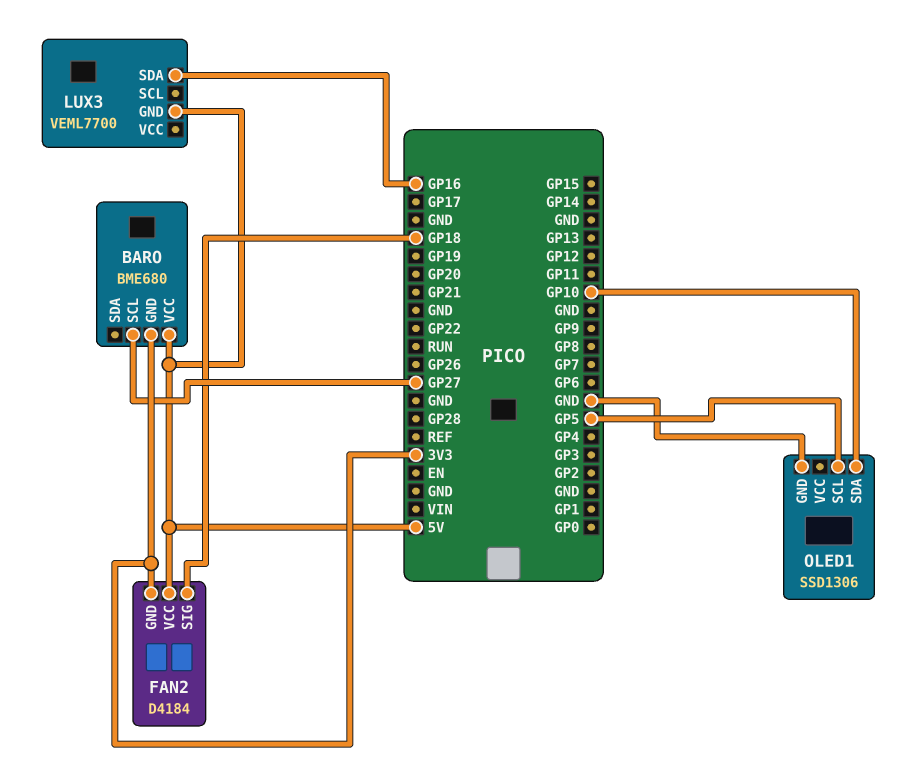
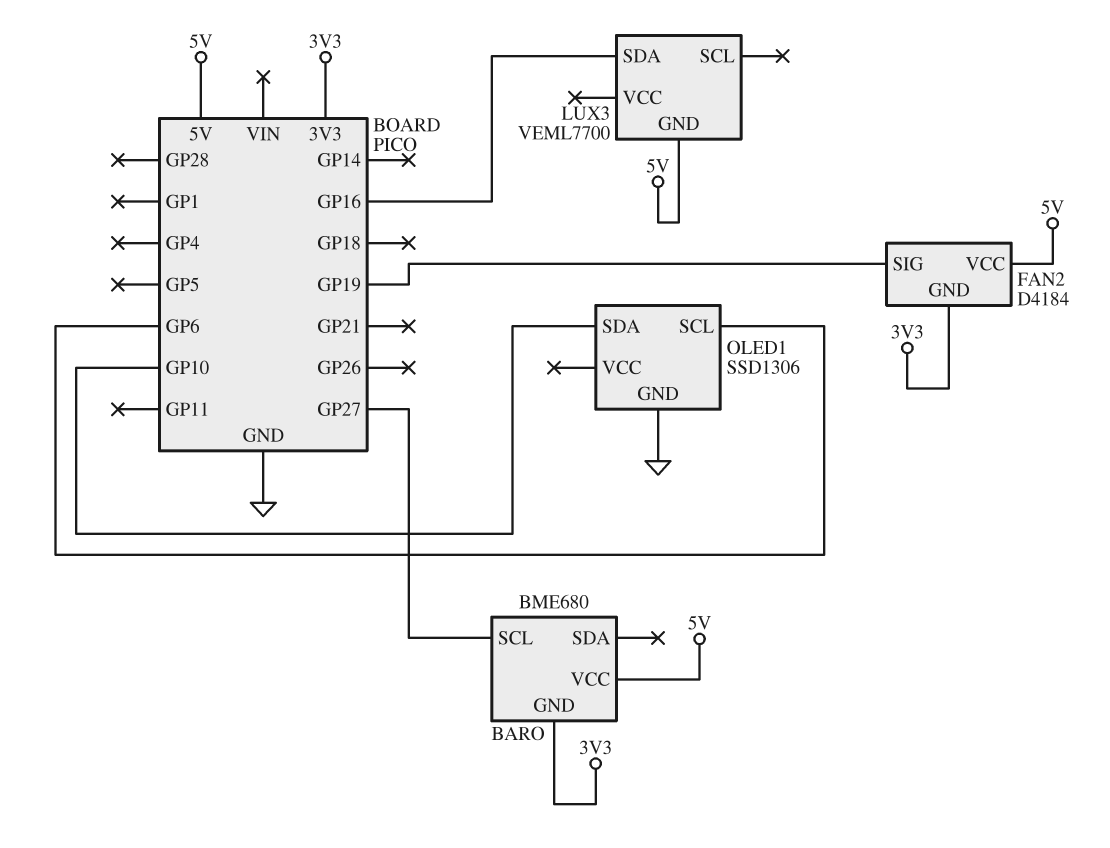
FAN2 pin SIG: GP18 -> GP19
OLED1 pin SCL: GP5 -> GP6

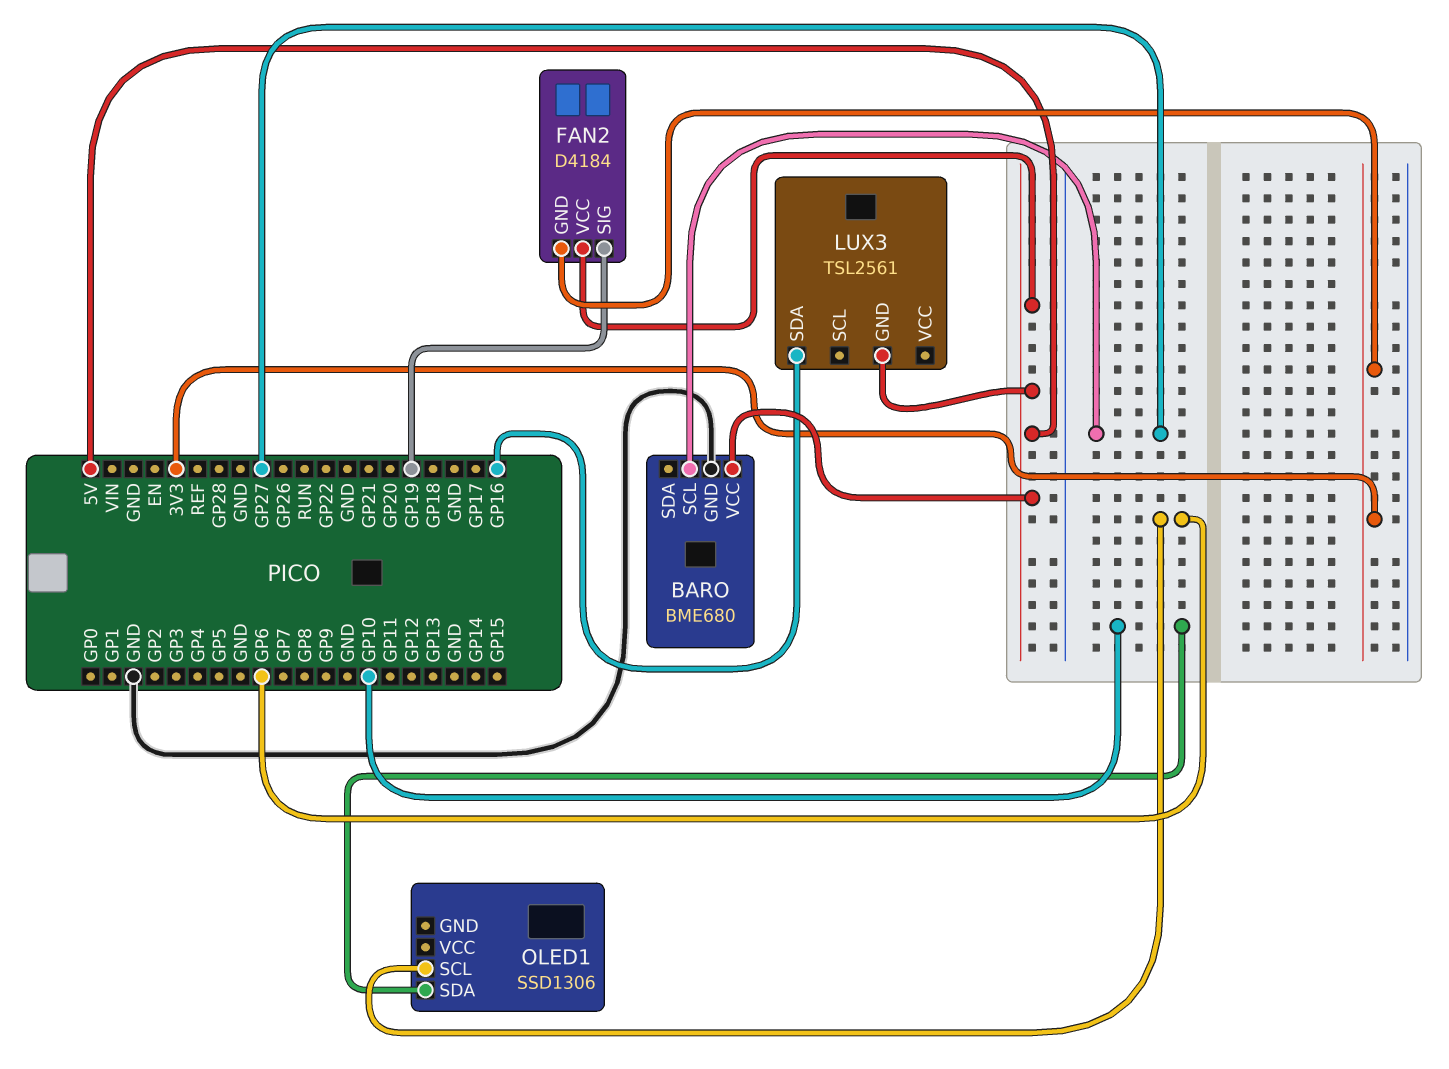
BARO pin GND: 3V3 -> GND
LUX3: VEML7700 -> TSL2561
OLED1 pin GND: GND -> none

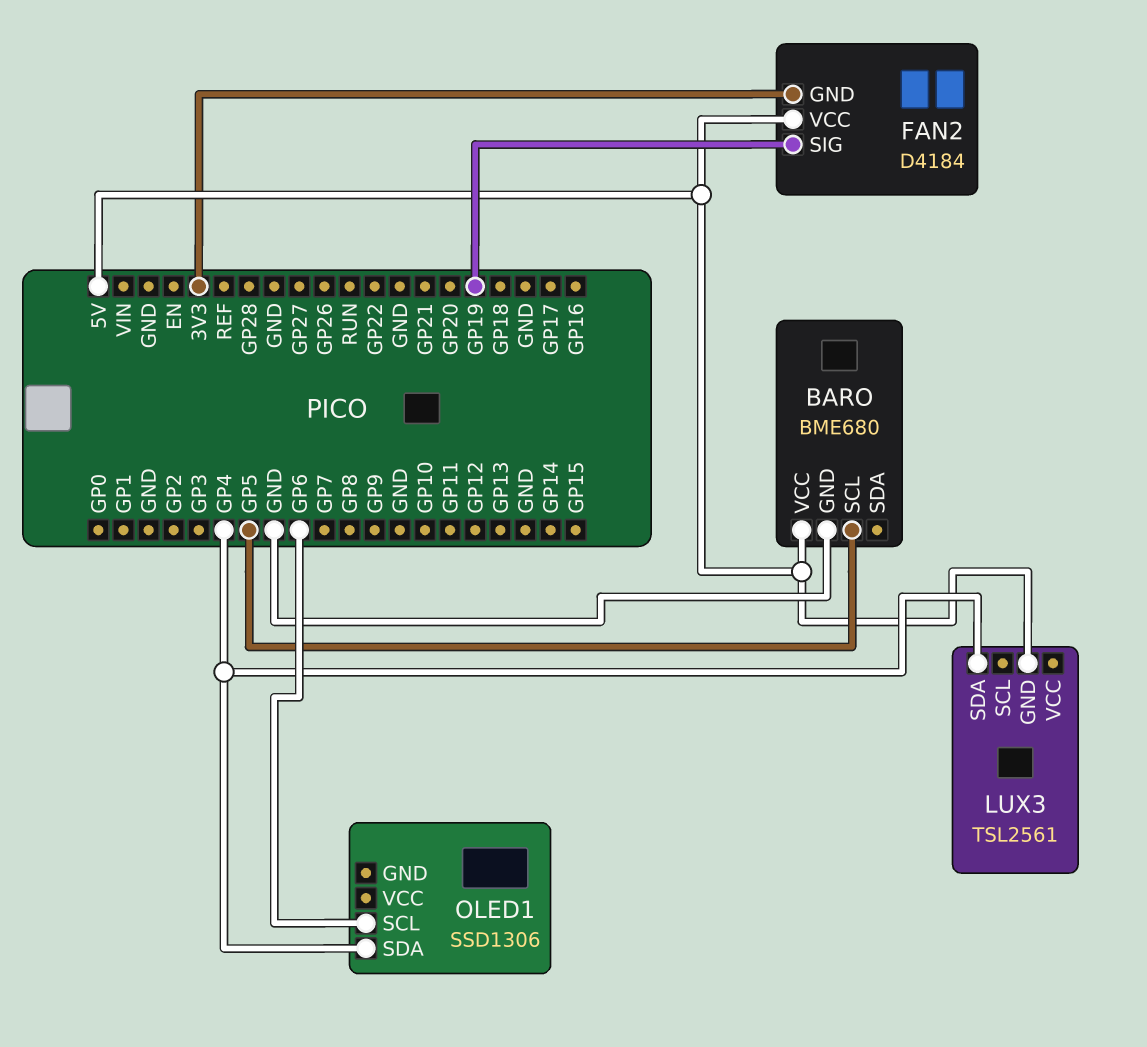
BARO pin SCL: GP27 -> GP5
LUX3 pin SDA: GP16 -> GP4
OLED1 pin SDA: GP10 -> GP4

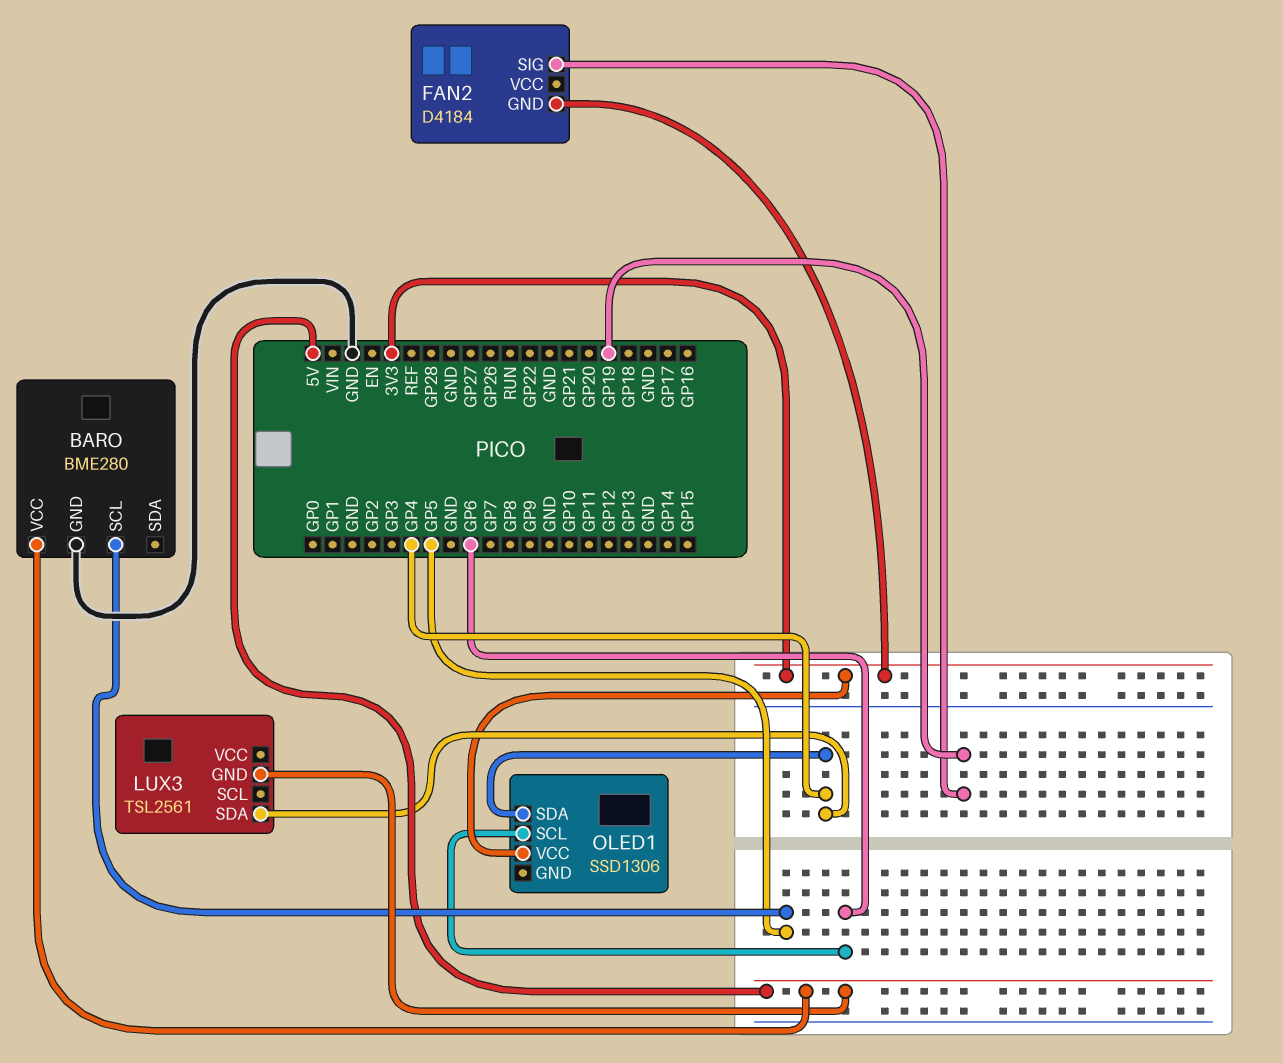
BARO: BME680 -> BME280
FAN2 pin VCC: 5V -> none
OLED1 pin VCC: none -> 3V3

